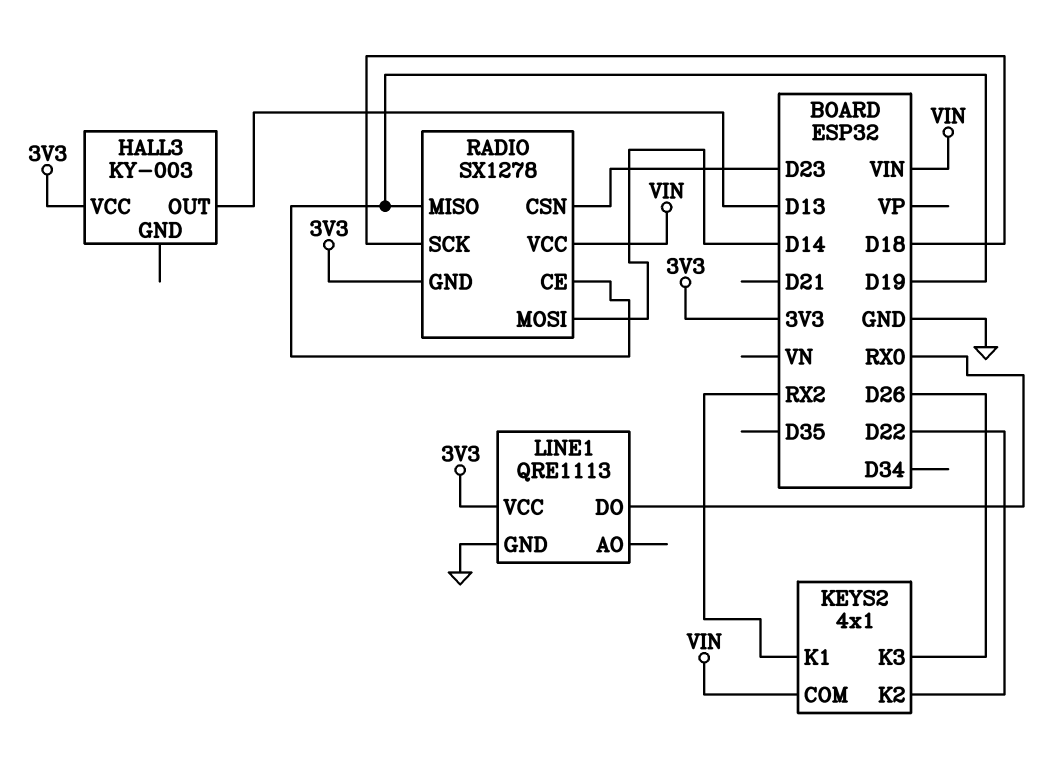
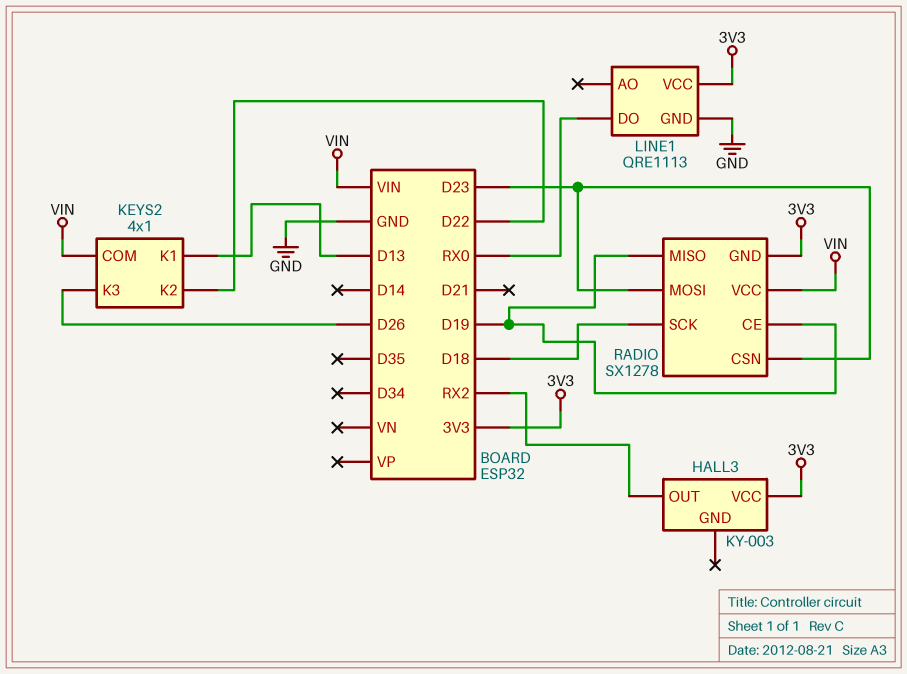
HALL3 pin OUT: D13 -> RX2
KEYS2 pin K1: RX2 -> D13
RADIO pin MOSI: D14 -> D23

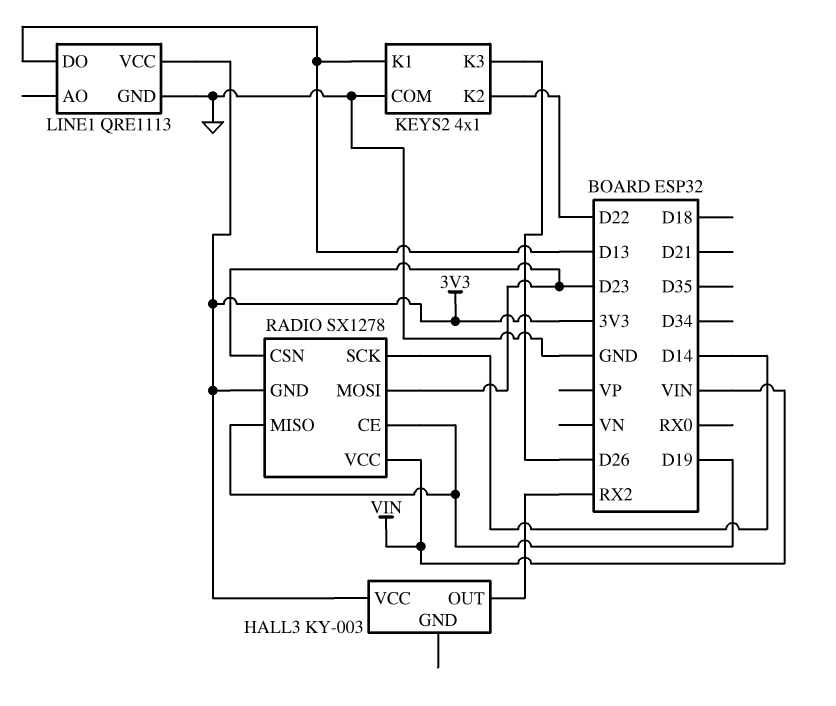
KEYS2 pin COM: VIN -> GND
LINE1 pin DO: RX0 -> D13
RADIO pin SCK: D18 -> D14

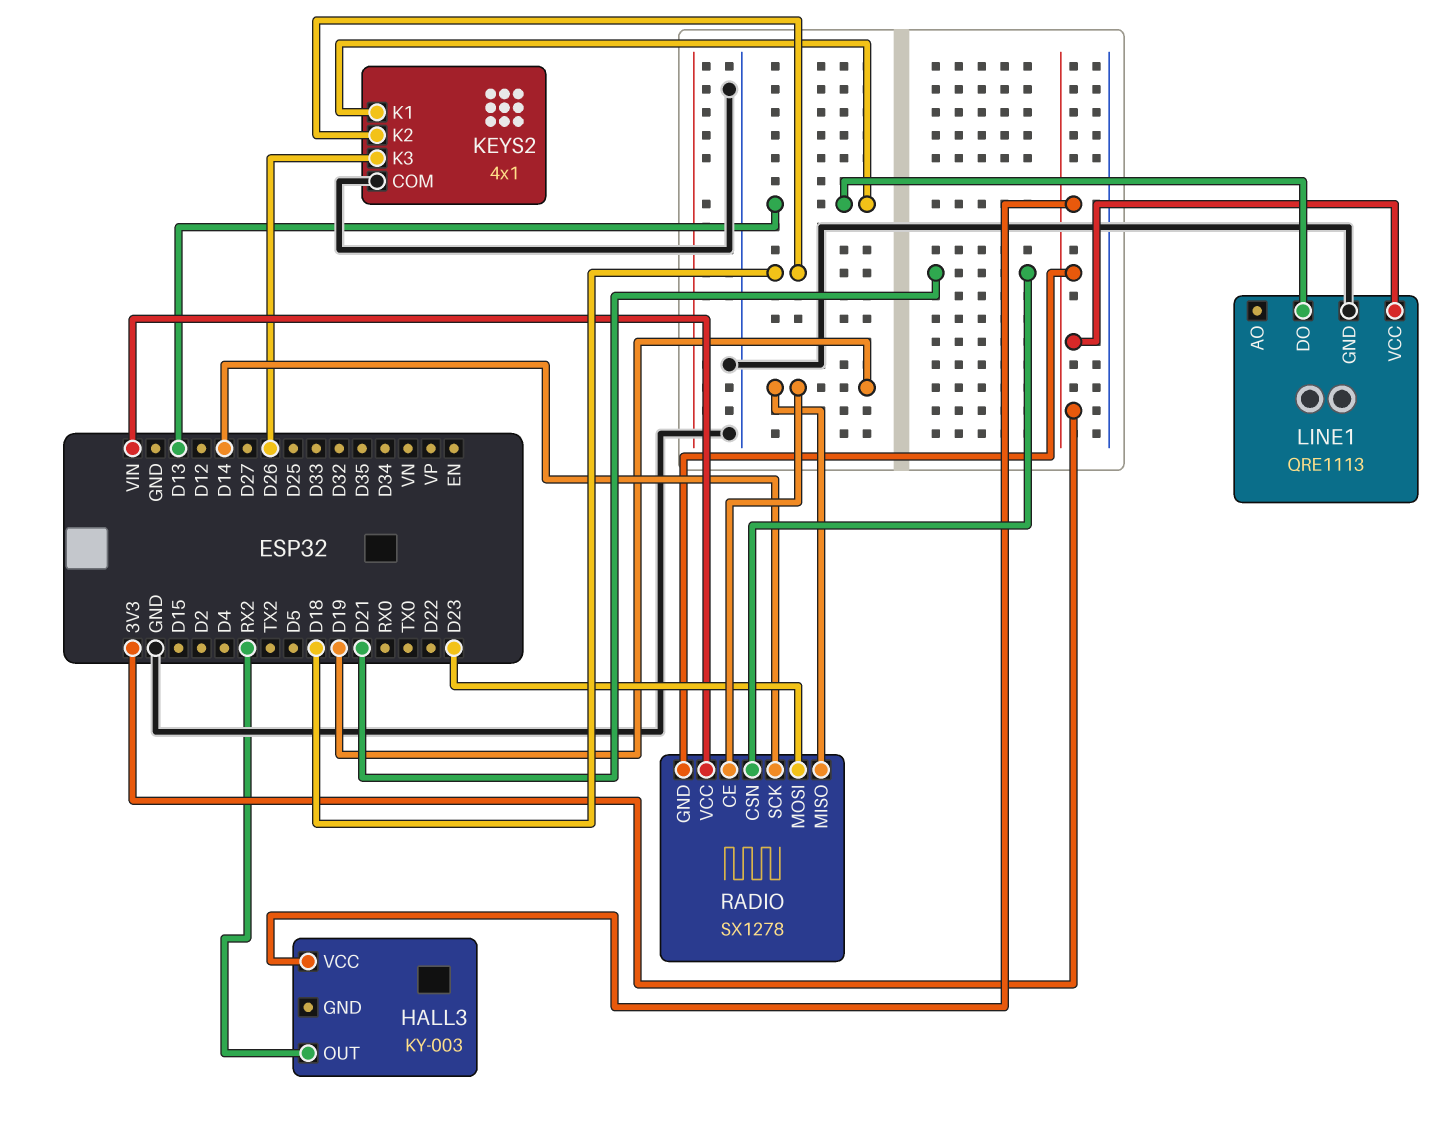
KEYS2 pin K2: D22 -> D18
RADIO pin CSN: D23 -> D21

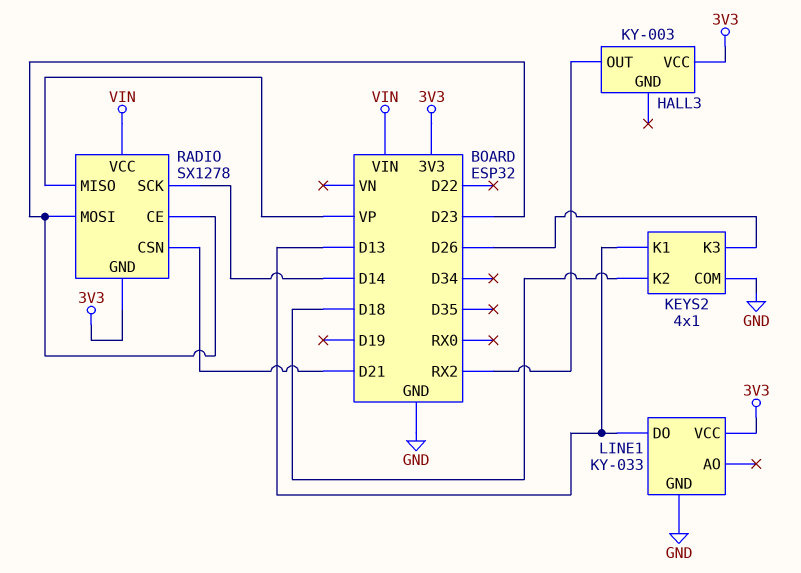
LINE1: QRE1113 -> KY-033
RADIO pin CE: D19 -> D23
RADIO pin MISO: D19 -> VP

